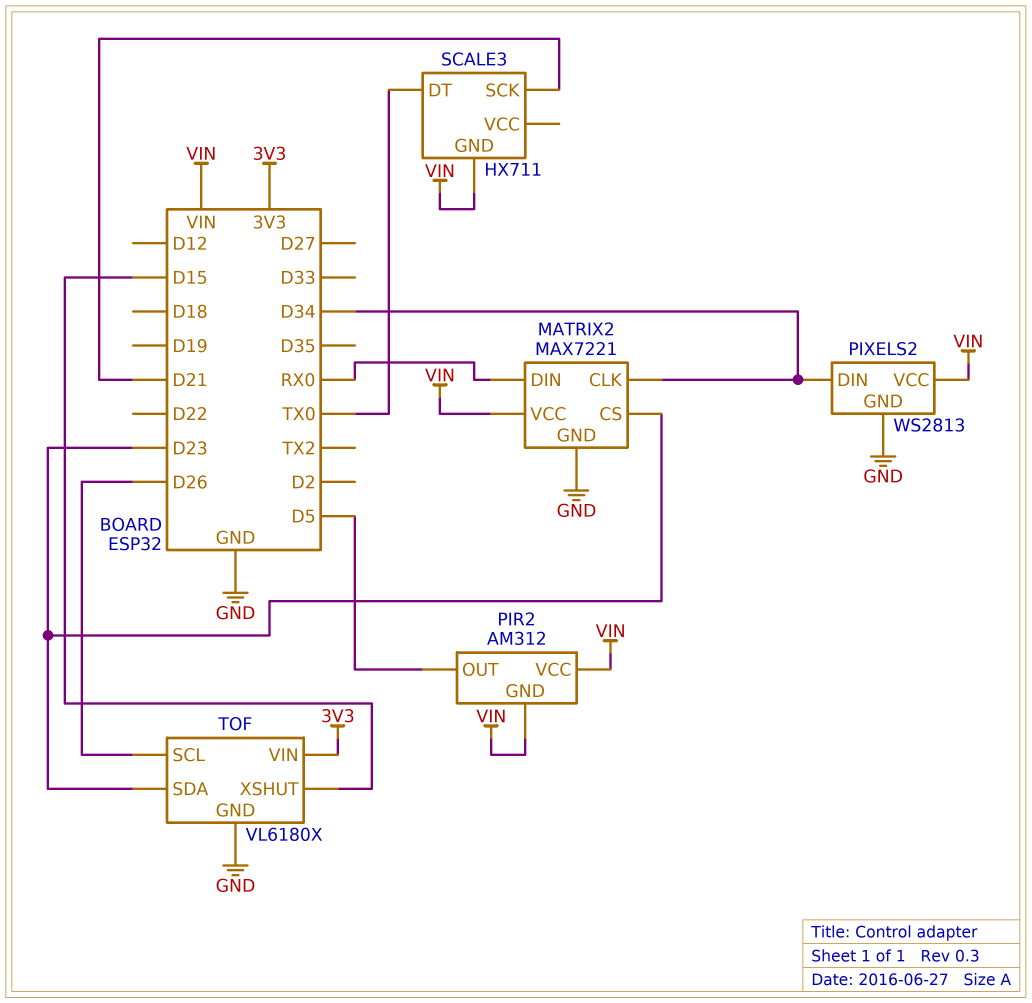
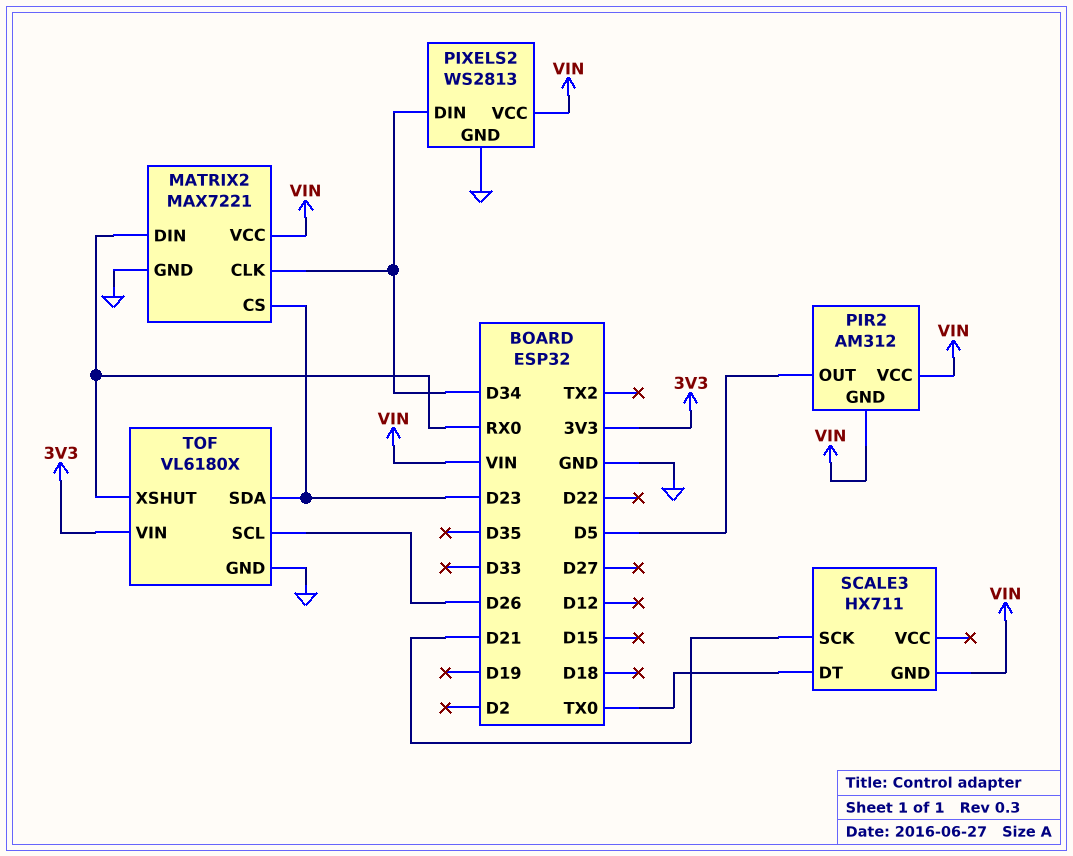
TOF pin XSHUT: D15 -> RX0

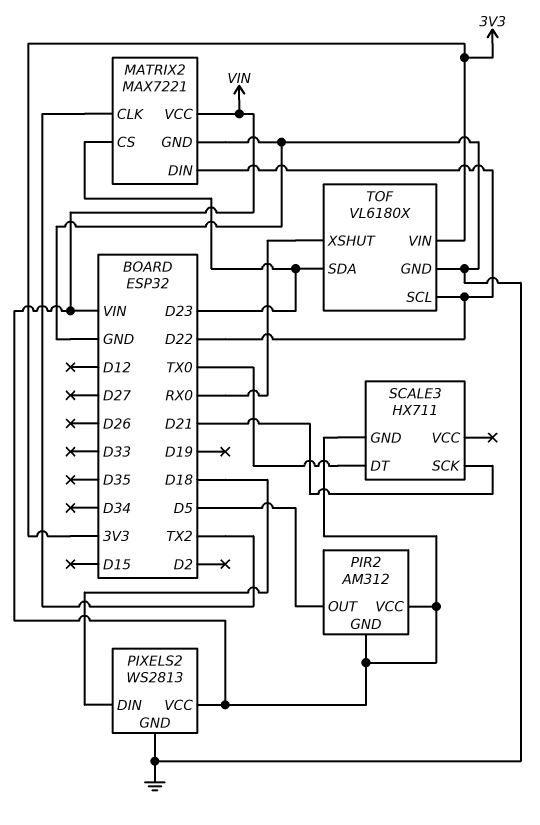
MATRIX2 pin CLK: D34 -> TX2
MATRIX2 pin DIN: RX0 -> D22
PIXELS2 pin DIN: D34 -> D18
TOF pin SCL: D26 -> D22

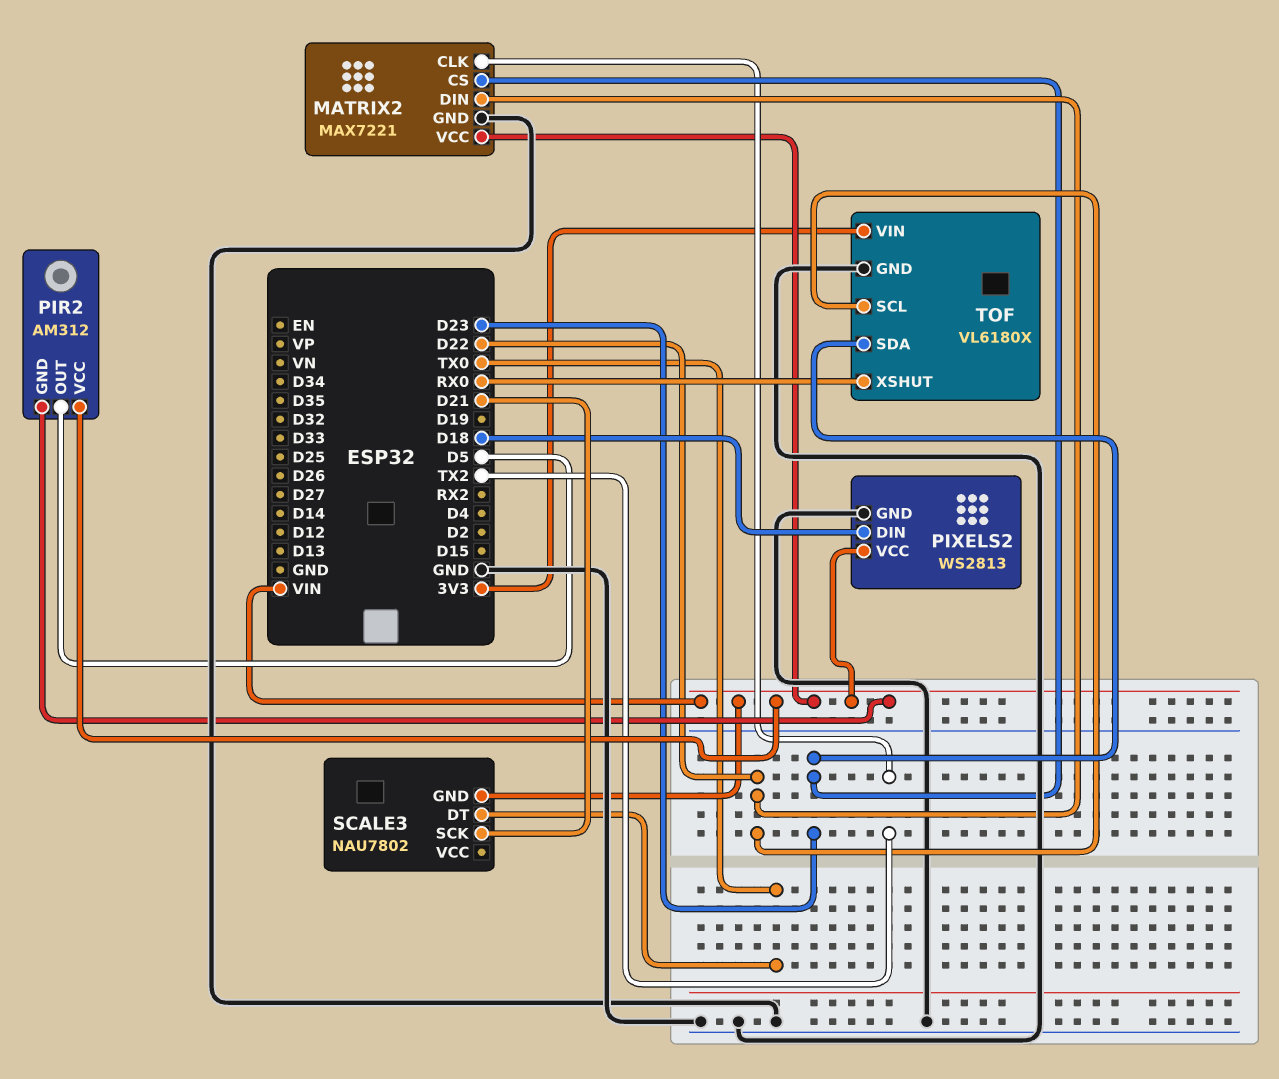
SCALE3: HX711 -> NAU7802

